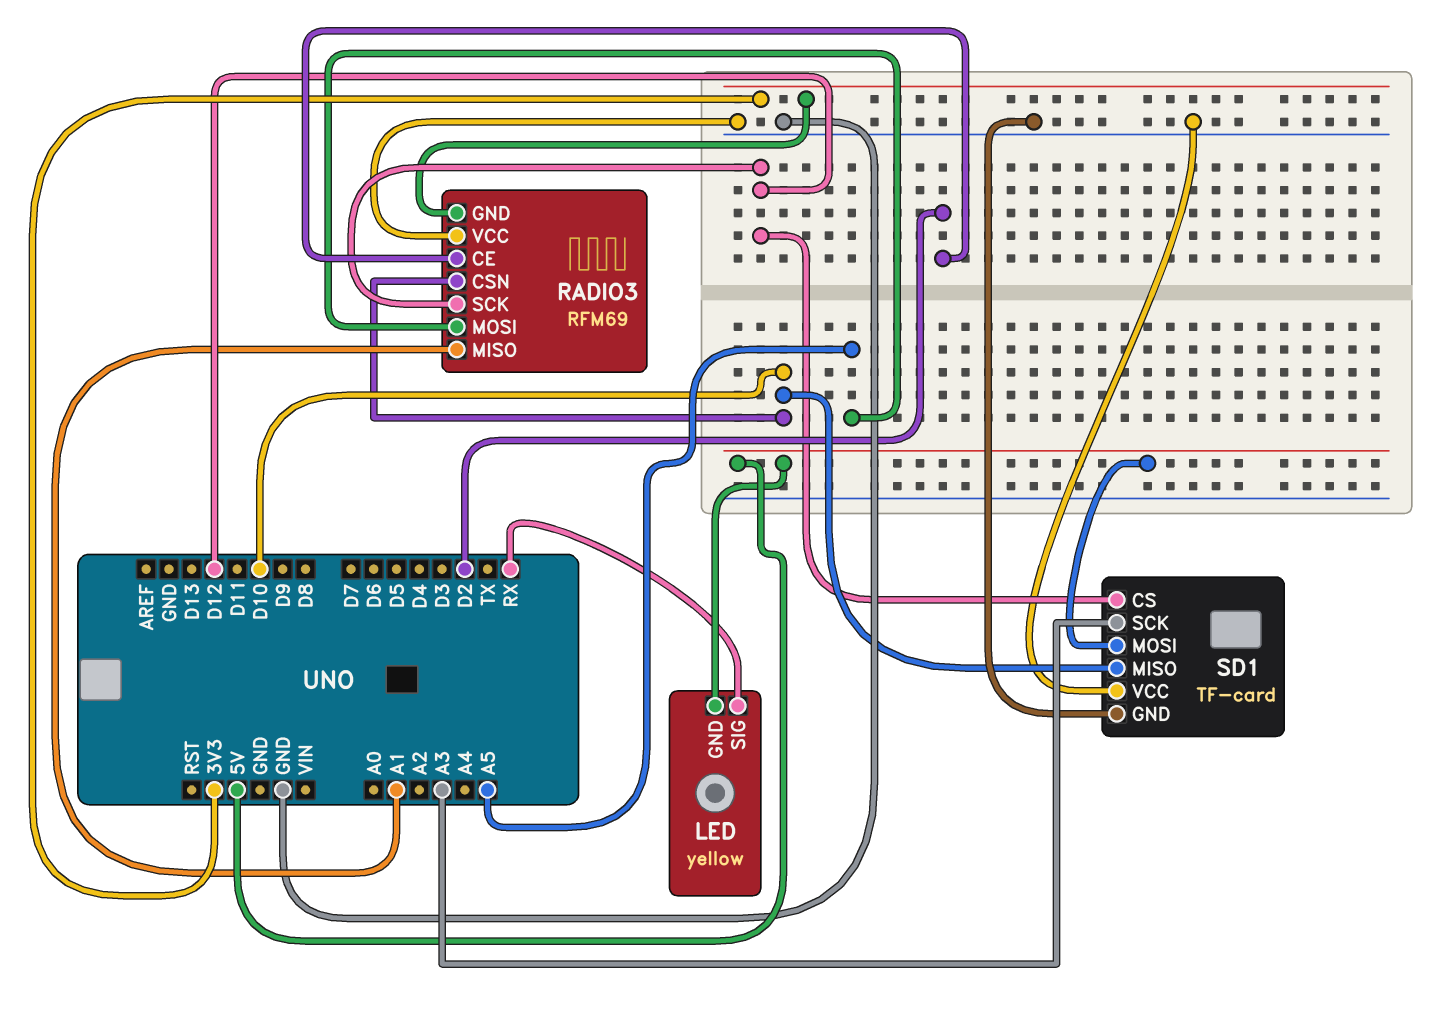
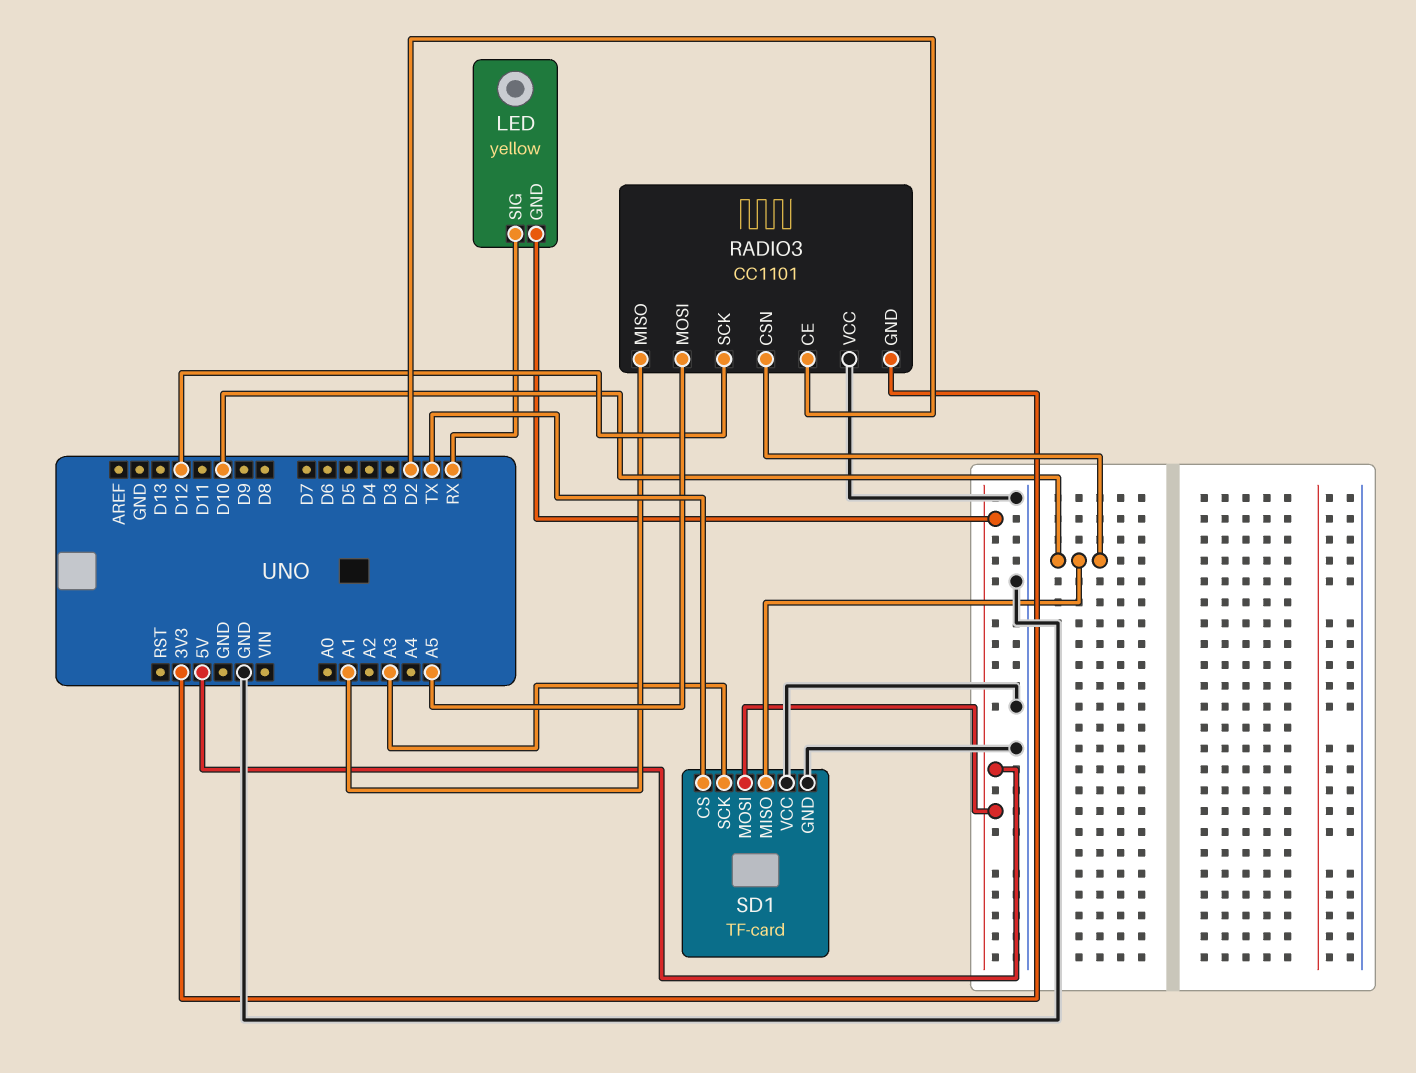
RADIO3: RFM69 -> CC1101
SD1 pin CS: D12 -> TX

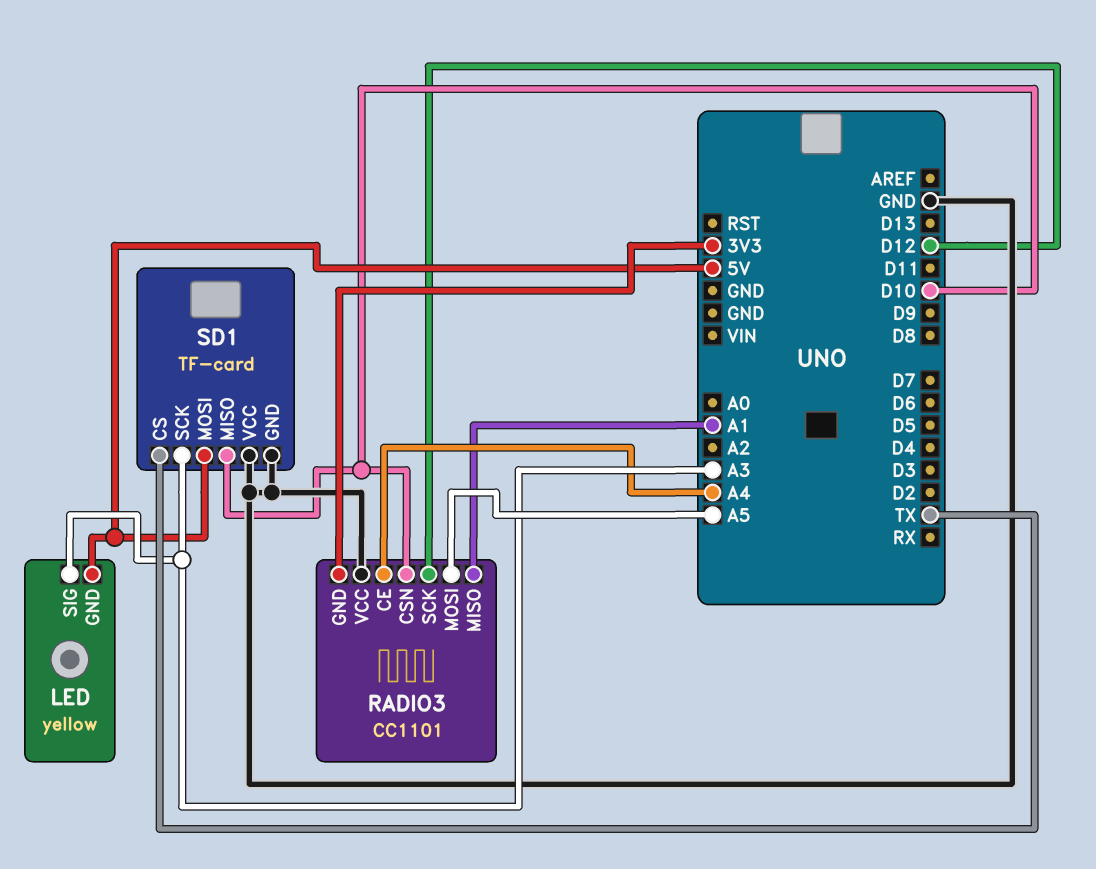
LED pin SIG: RX -> A3
RADIO3 pin CE: D2 -> A4

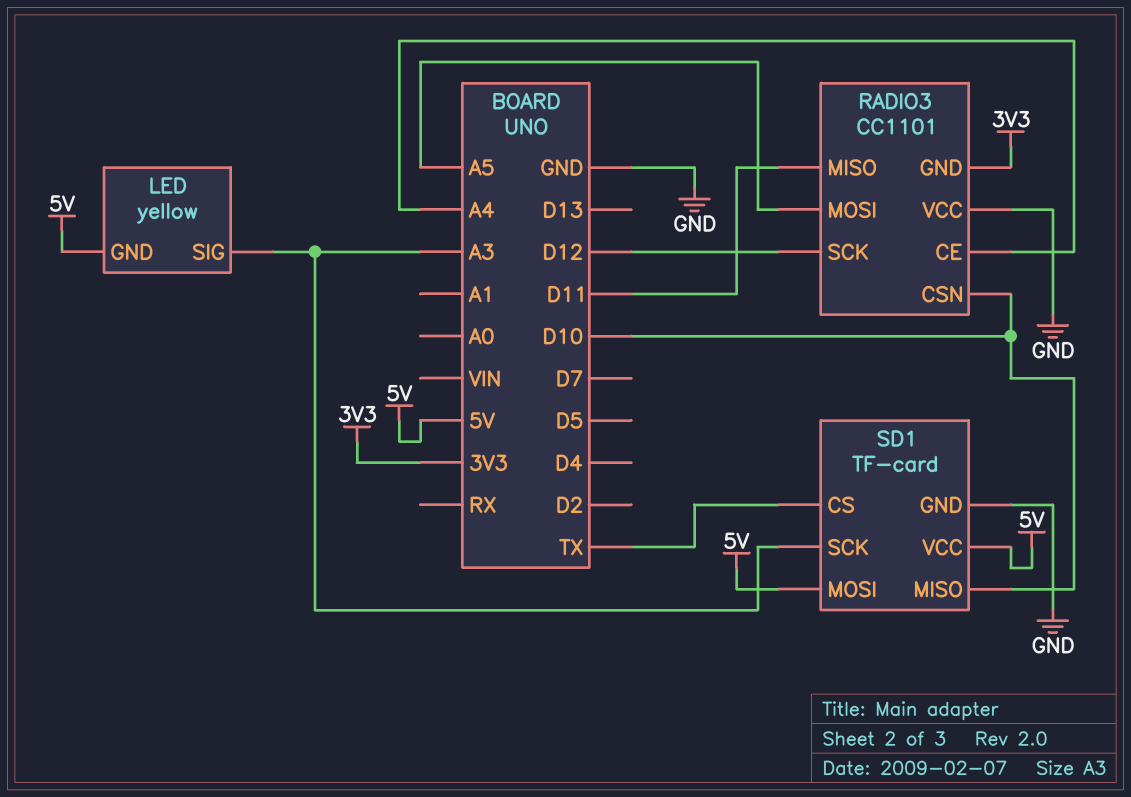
RADIO3 pin MISO: A1 -> D11
SD1 pin VCC: GND -> 5V

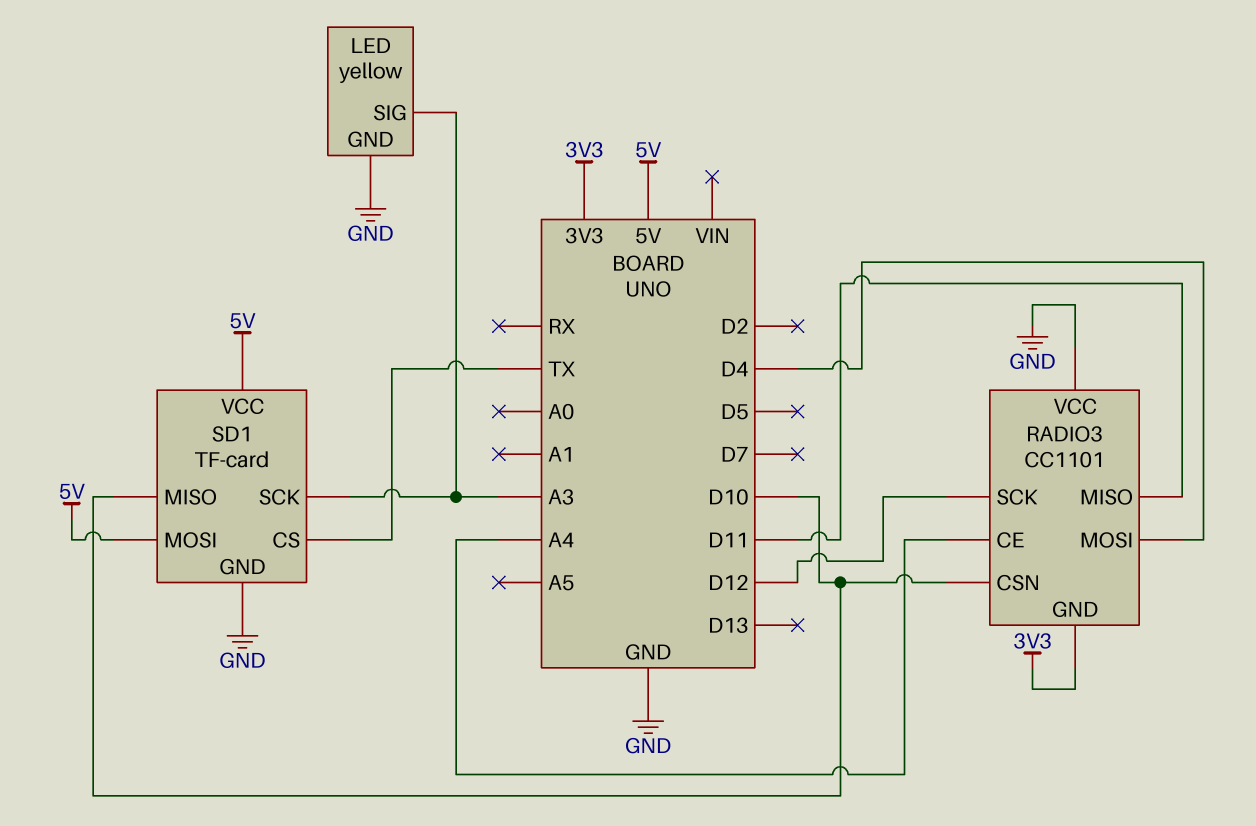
LED pin GND: 5V -> GND
RADIO3 pin MOSI: A5 -> D4

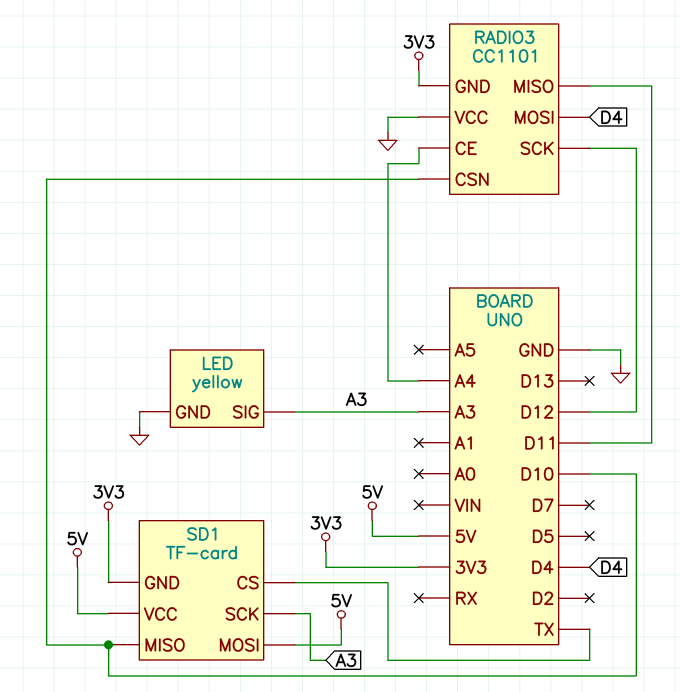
SD1 pin GND: GND -> 3V3

